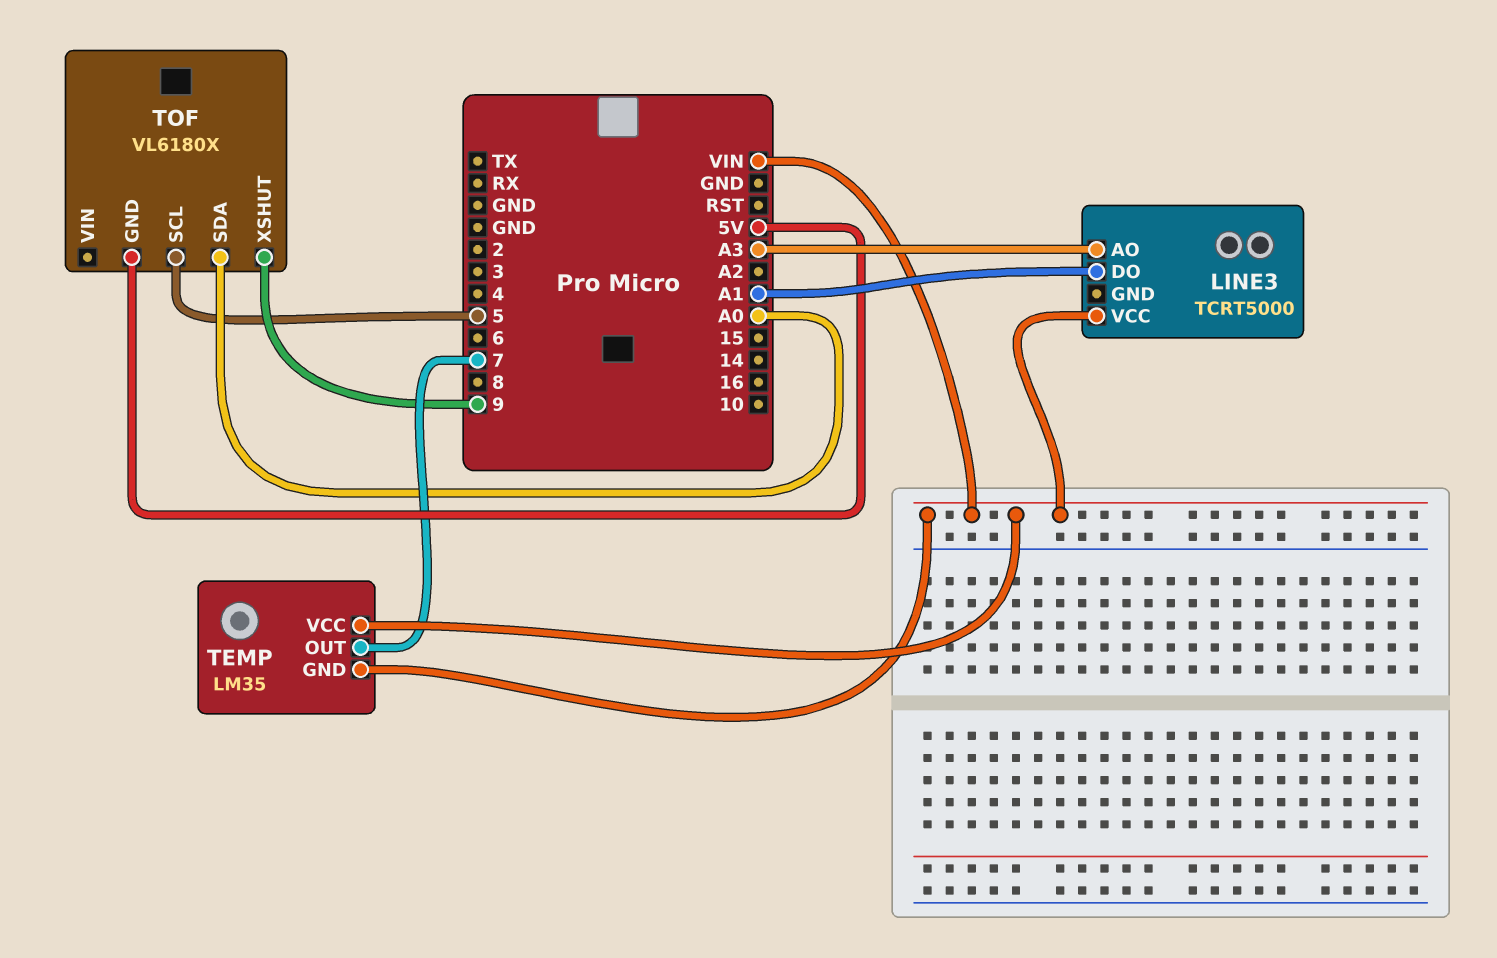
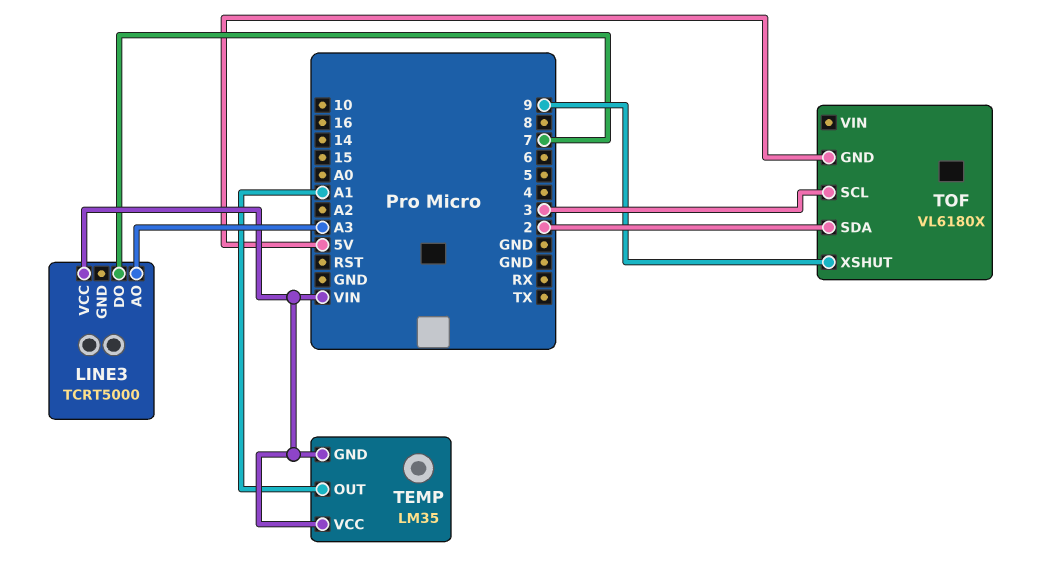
LINE3 pin DO: A1 -> 7
TEMP pin OUT: 7 -> A1
TOF pin SCL: 5 -> 3
TOF pin SDA: A0 -> 2

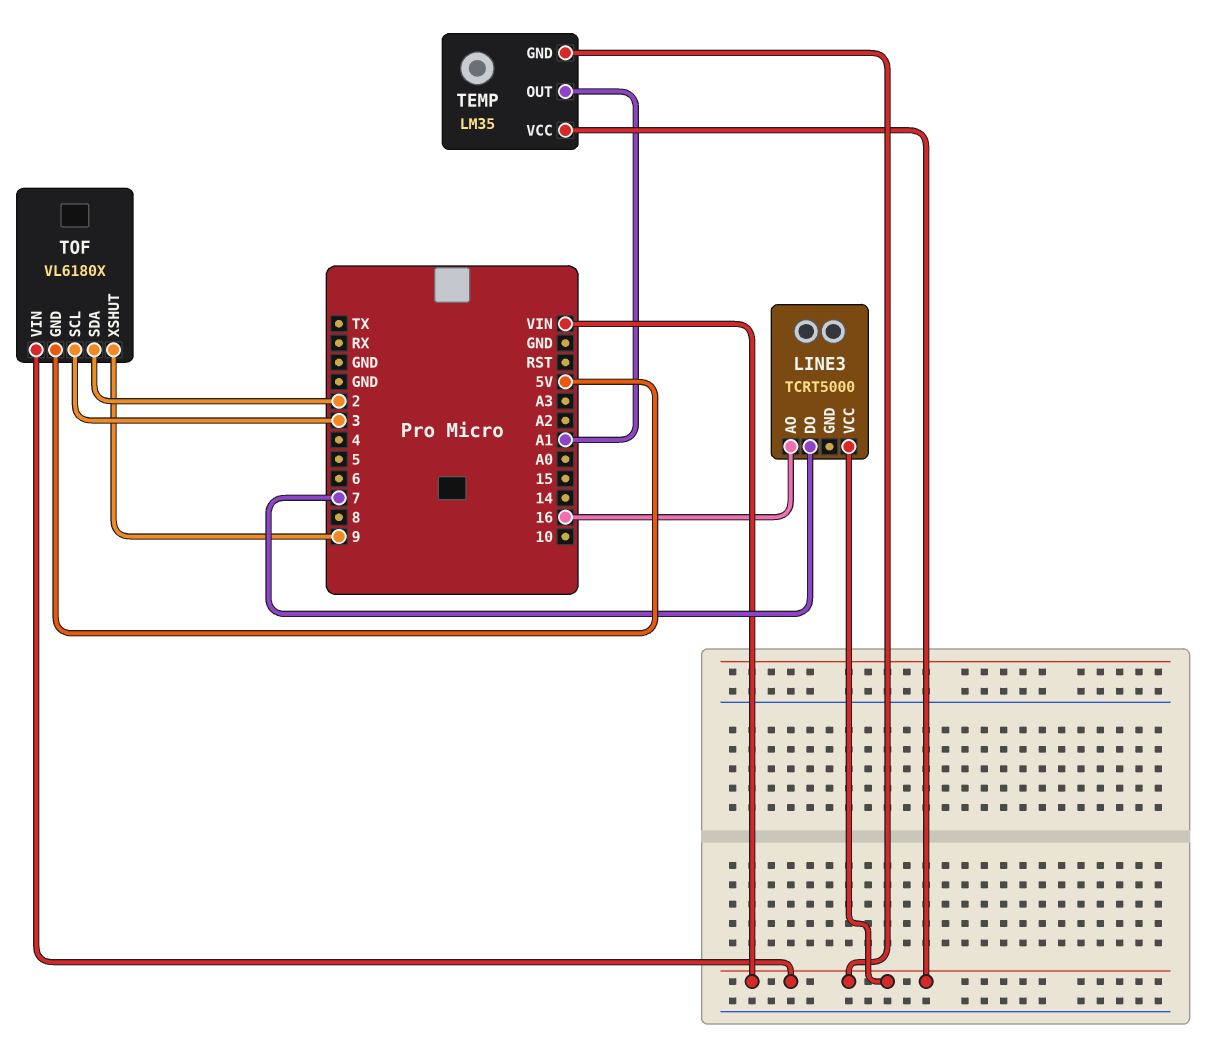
LINE3 pin AO: A3 -> 16
TOF pin VIN: none -> VIN

